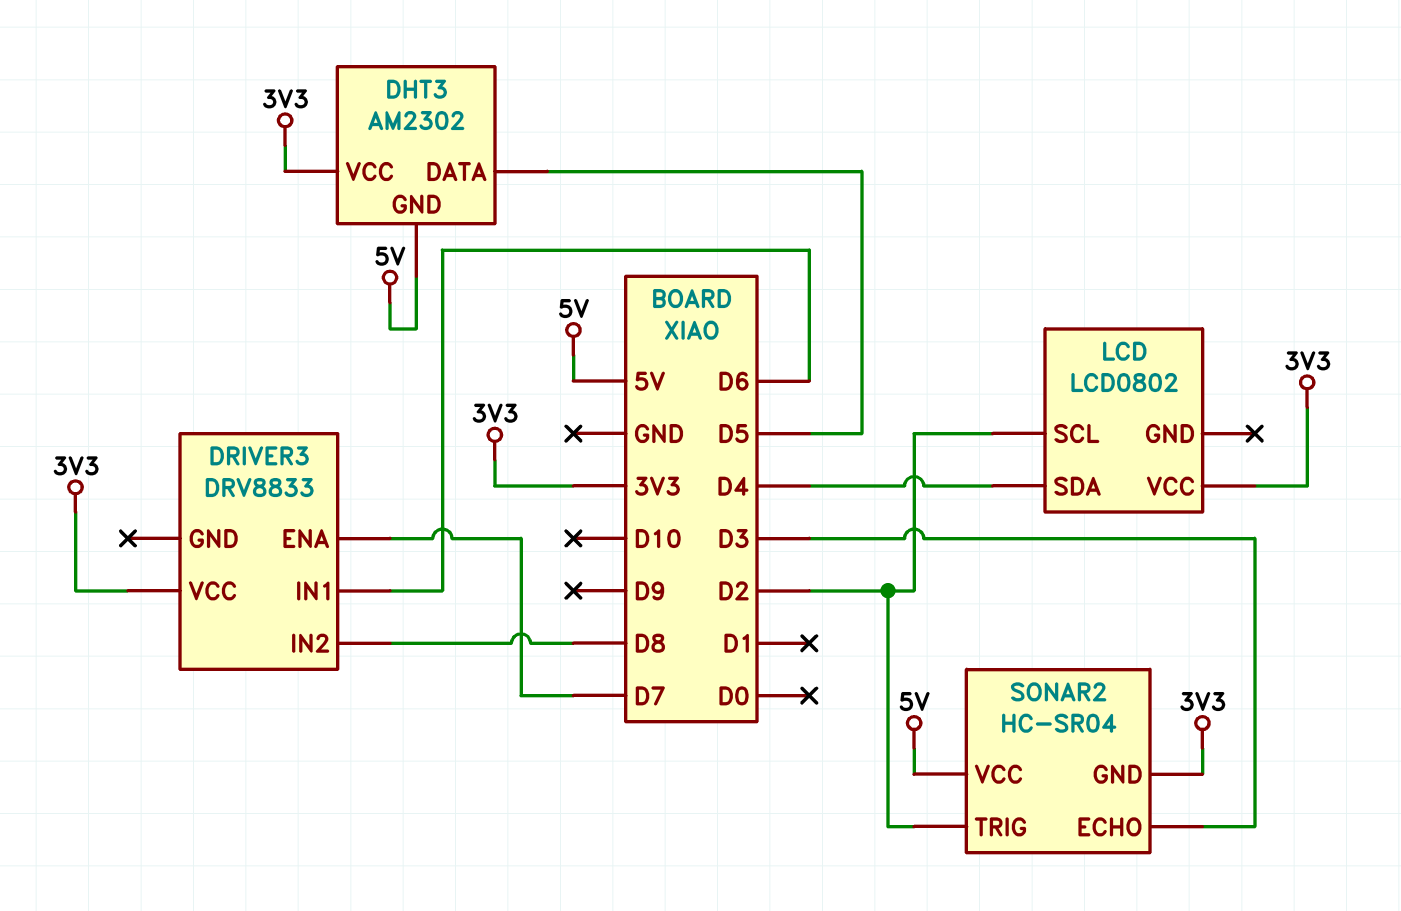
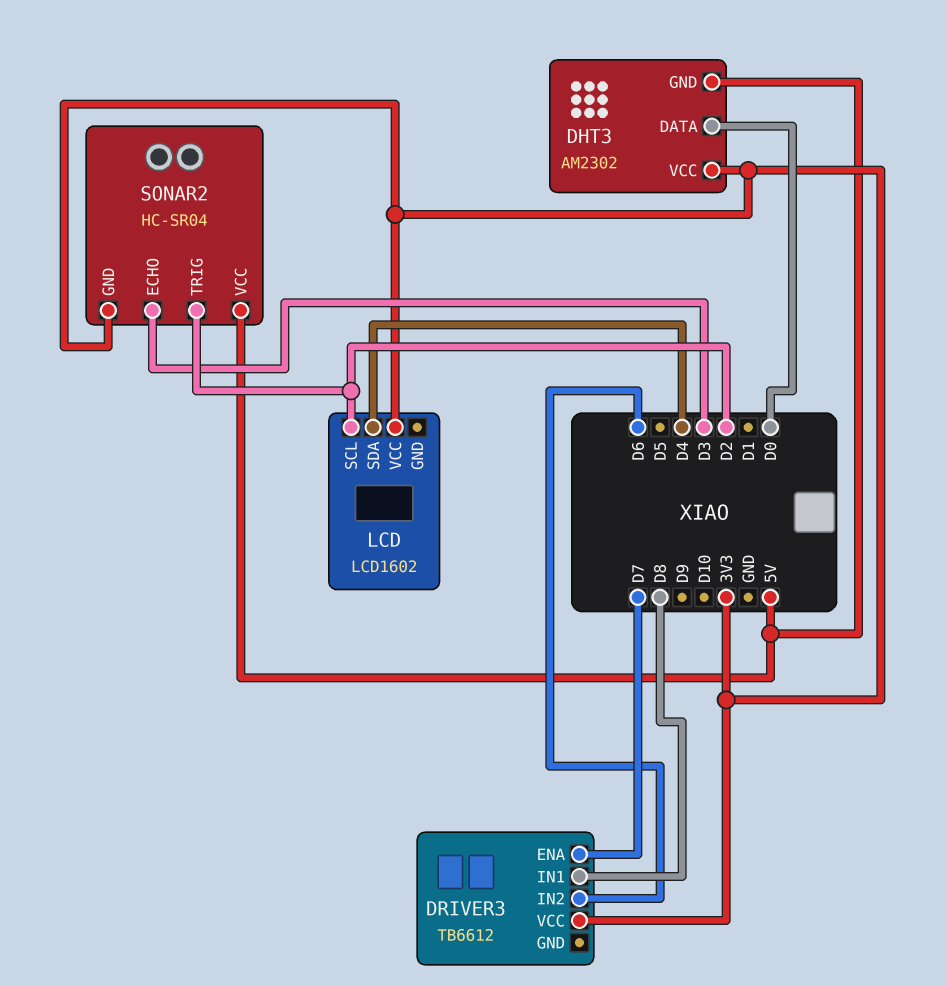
DHT3 pin DATA: D5 -> D0
DRIVER3: DRV8833 -> TB6612
DRIVER3 pin IN1: D6 -> D8
DRIVER3 pin IN2: D8 -> D6
LCD: LCD0802 -> LCD1602

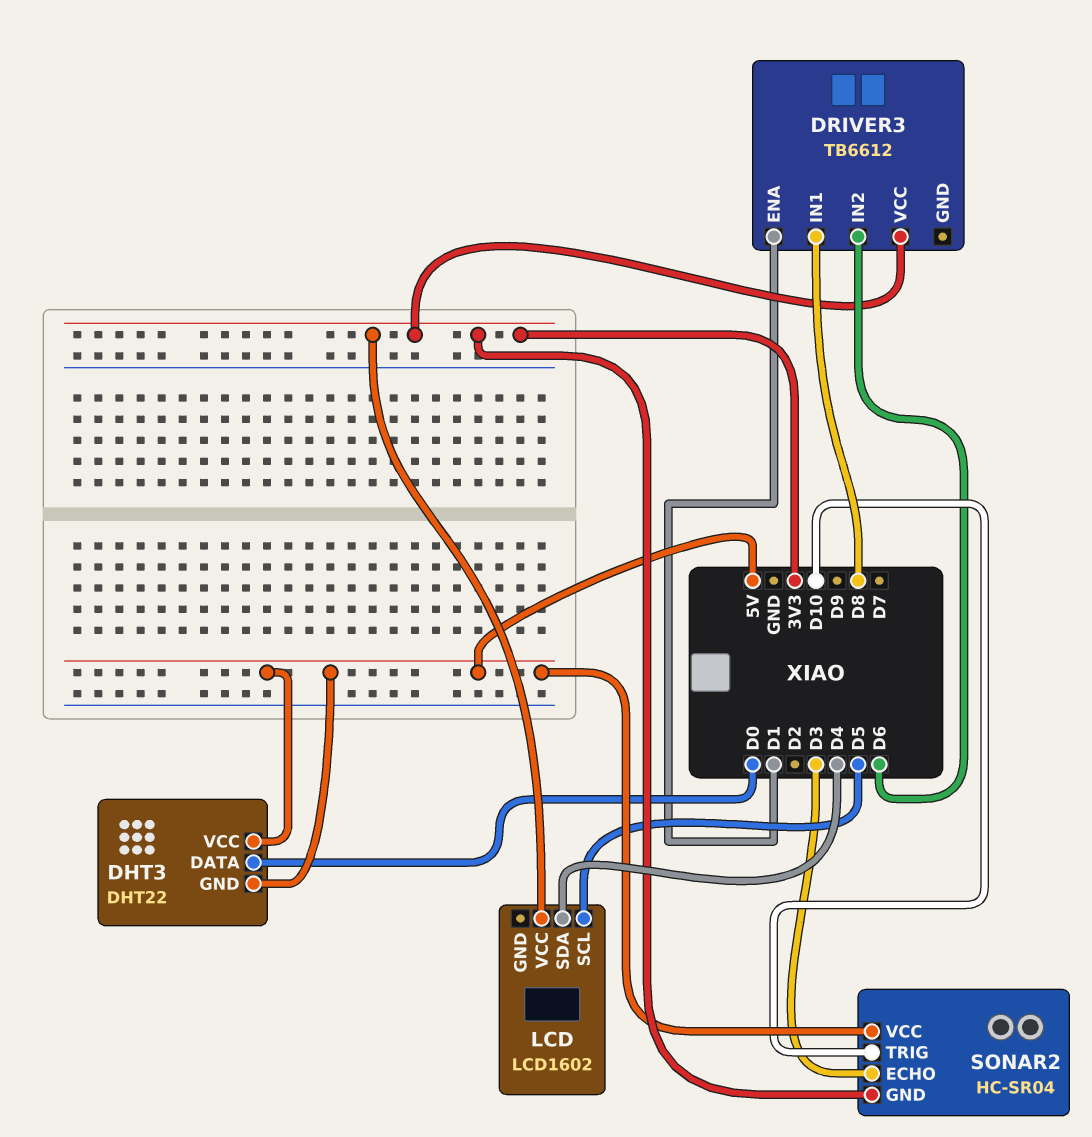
DHT3: AM2302 -> DHT22
DHT3 pin VCC: 3V3 -> 5V
DRIVER3 pin ENA: D7 -> D1
LCD pin SCL: D2 -> D5
SONAR2 pin TRIG: D2 -> D10

